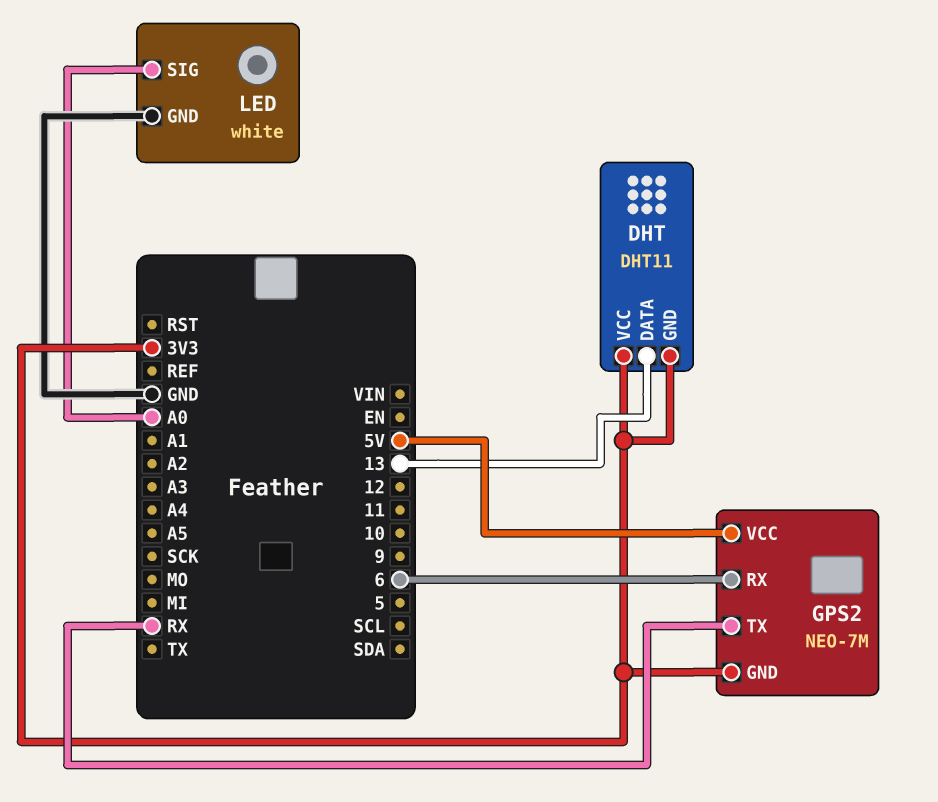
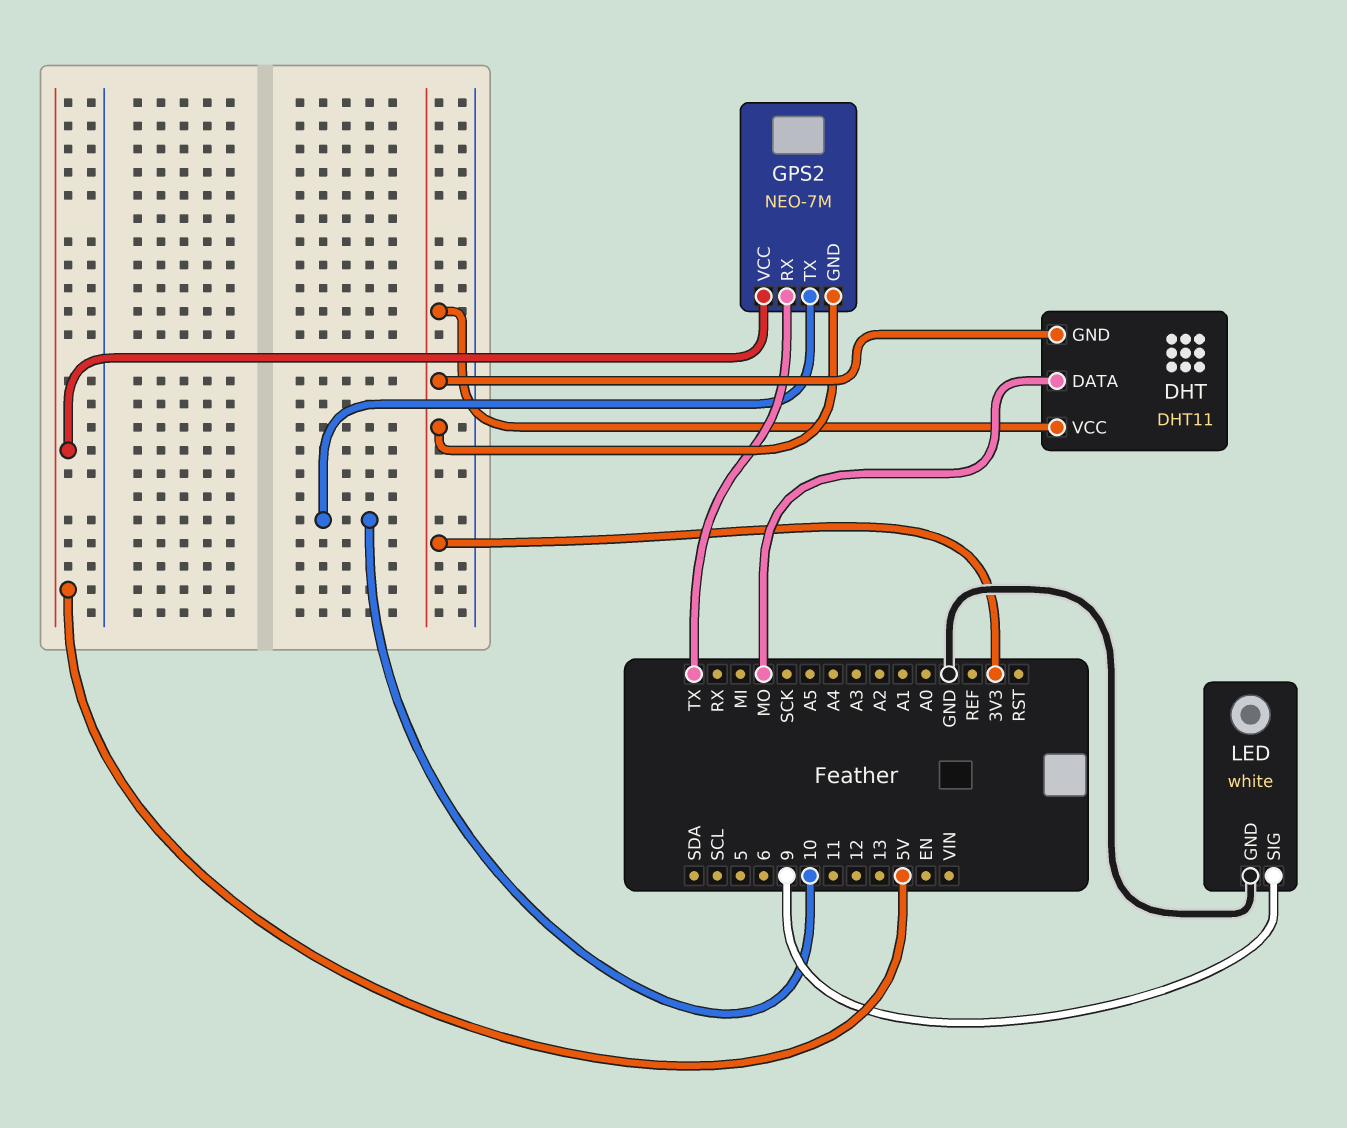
DHT pin DATA: 13 -> MO
GPS2 pin RX: 6 -> TX
GPS2 pin TX: RX -> 10
LED pin SIG: A0 -> 9

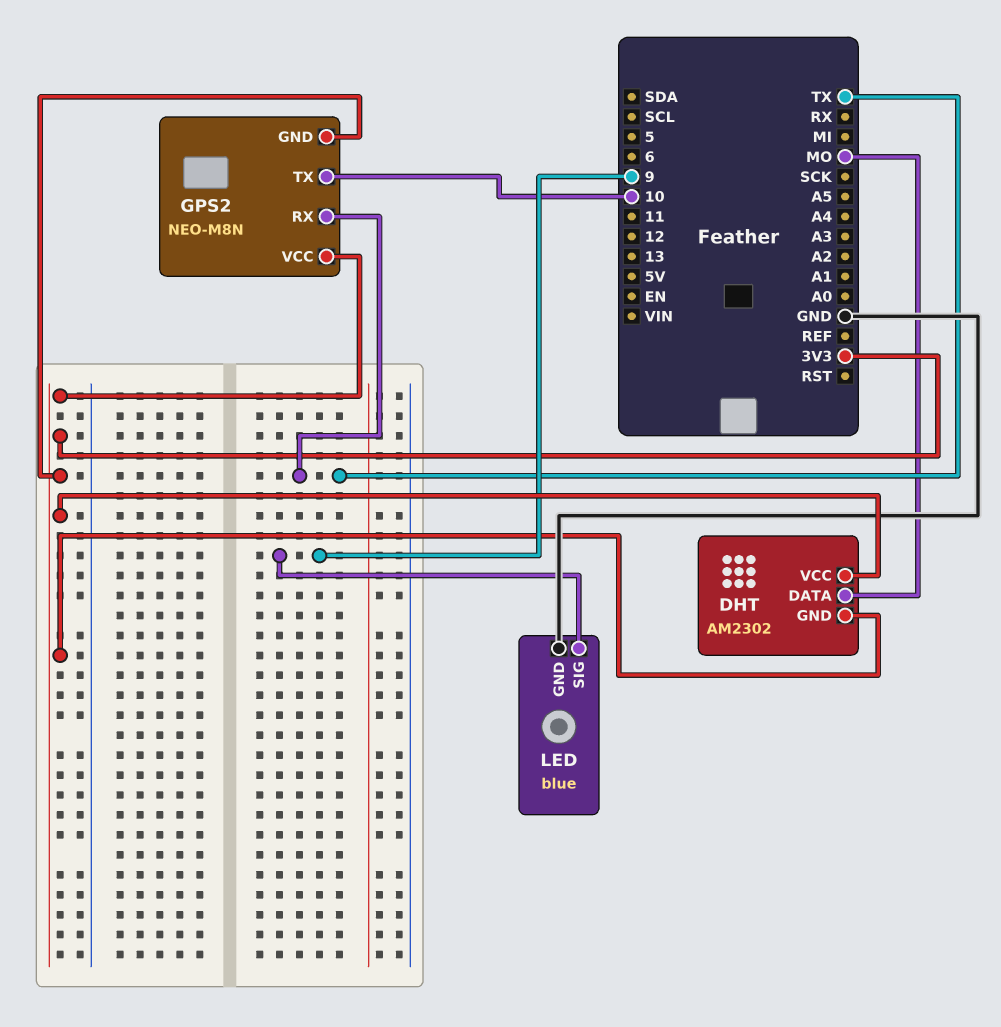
DHT: DHT11 -> AM2302
GPS2: NEO-7M -> NEO-M8N
GPS2 pin VCC: 5V -> 3V3
LED: white -> blue

